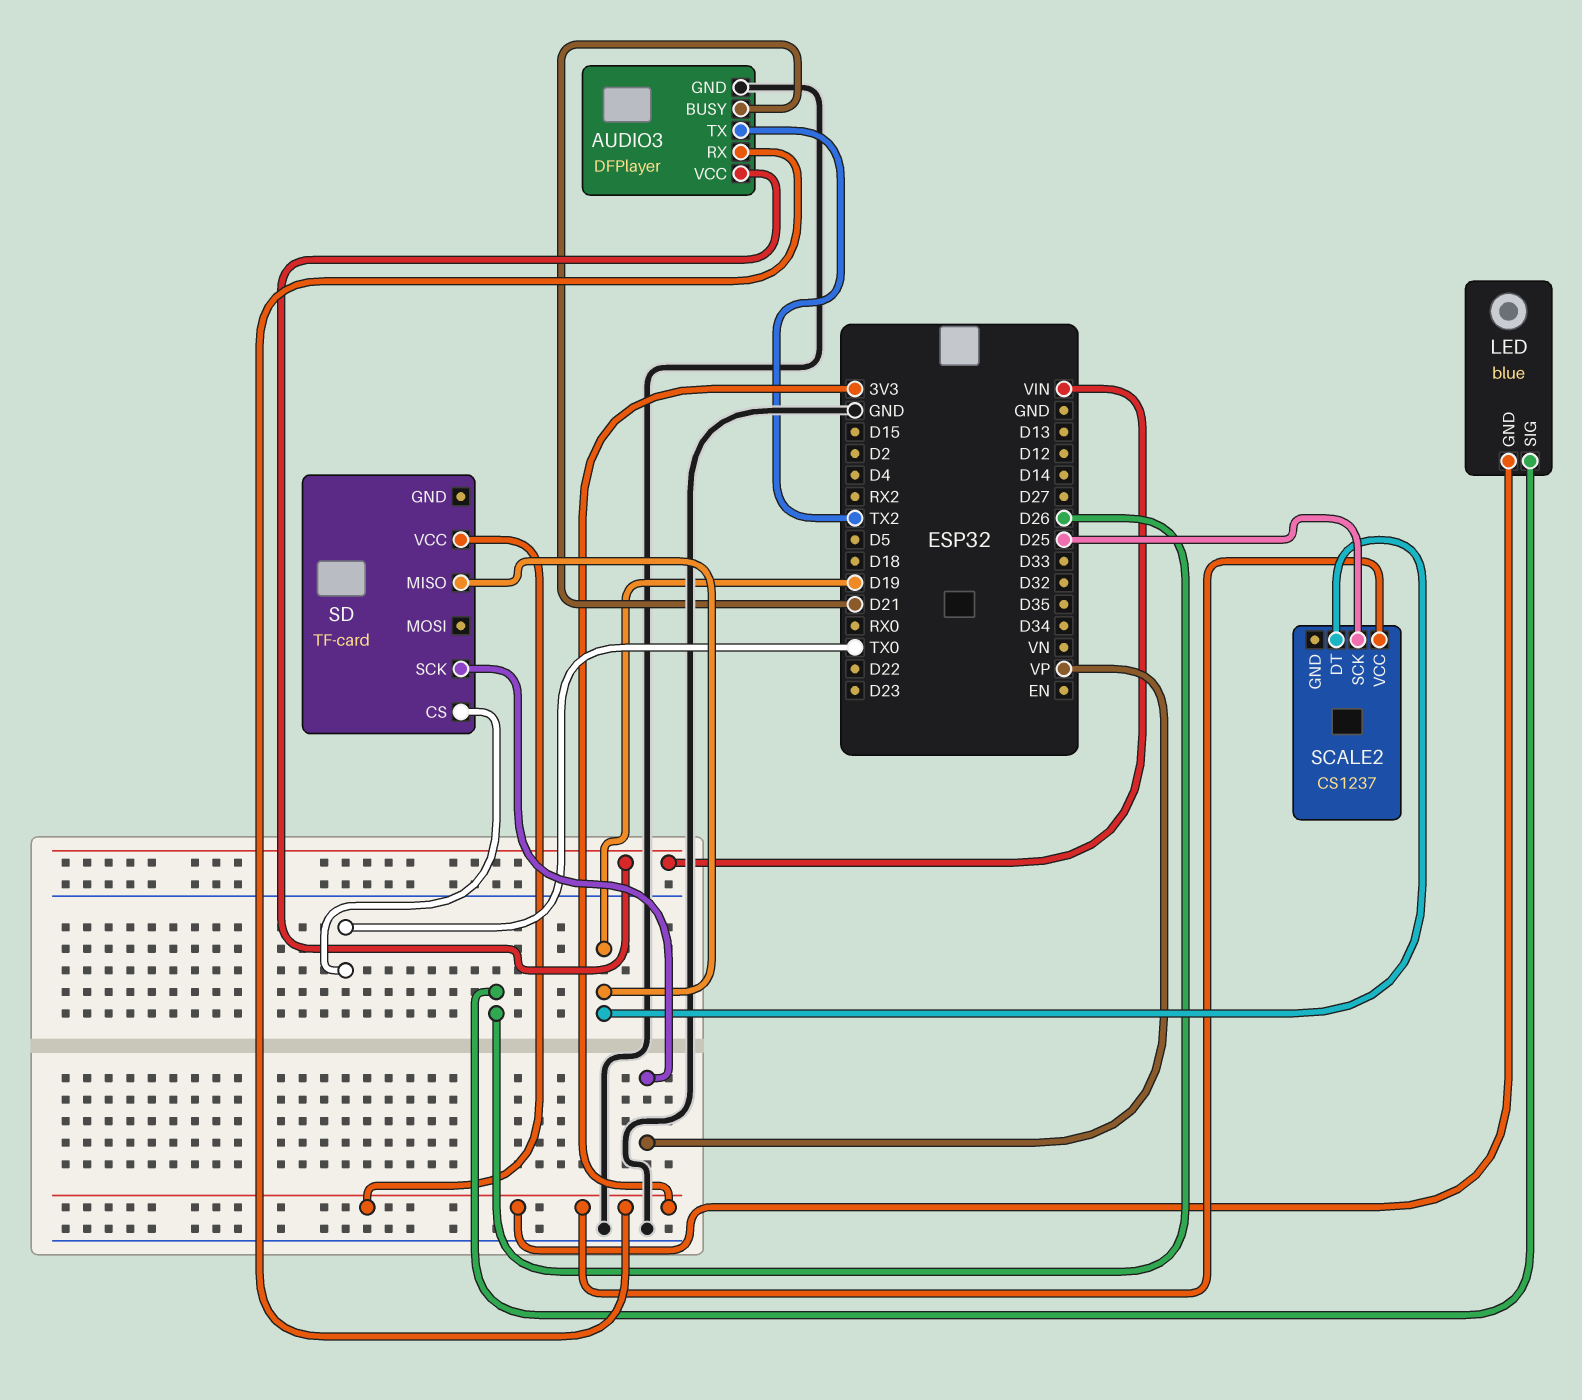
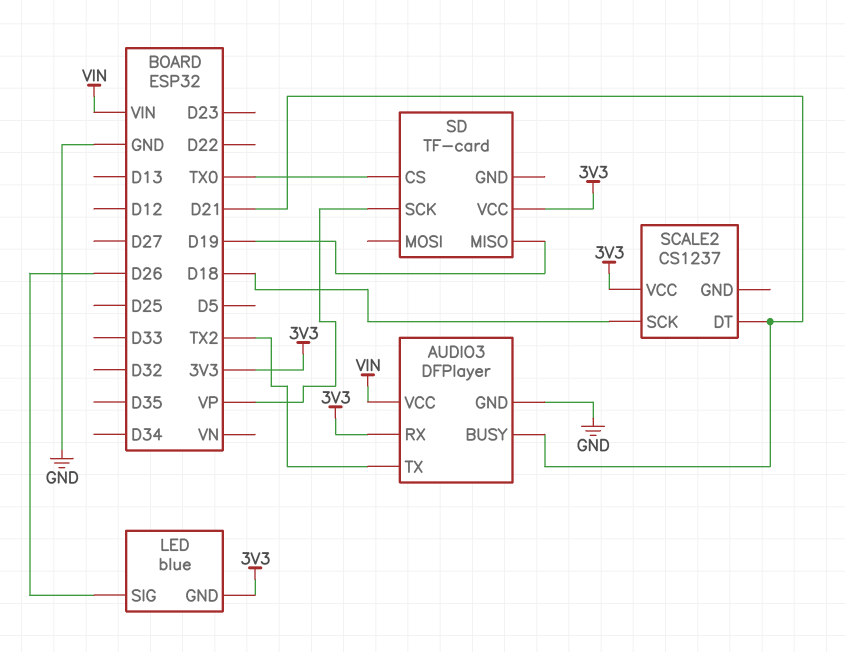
SCALE2 pin DT: D19 -> D21
SCALE2 pin SCK: D25 -> D18

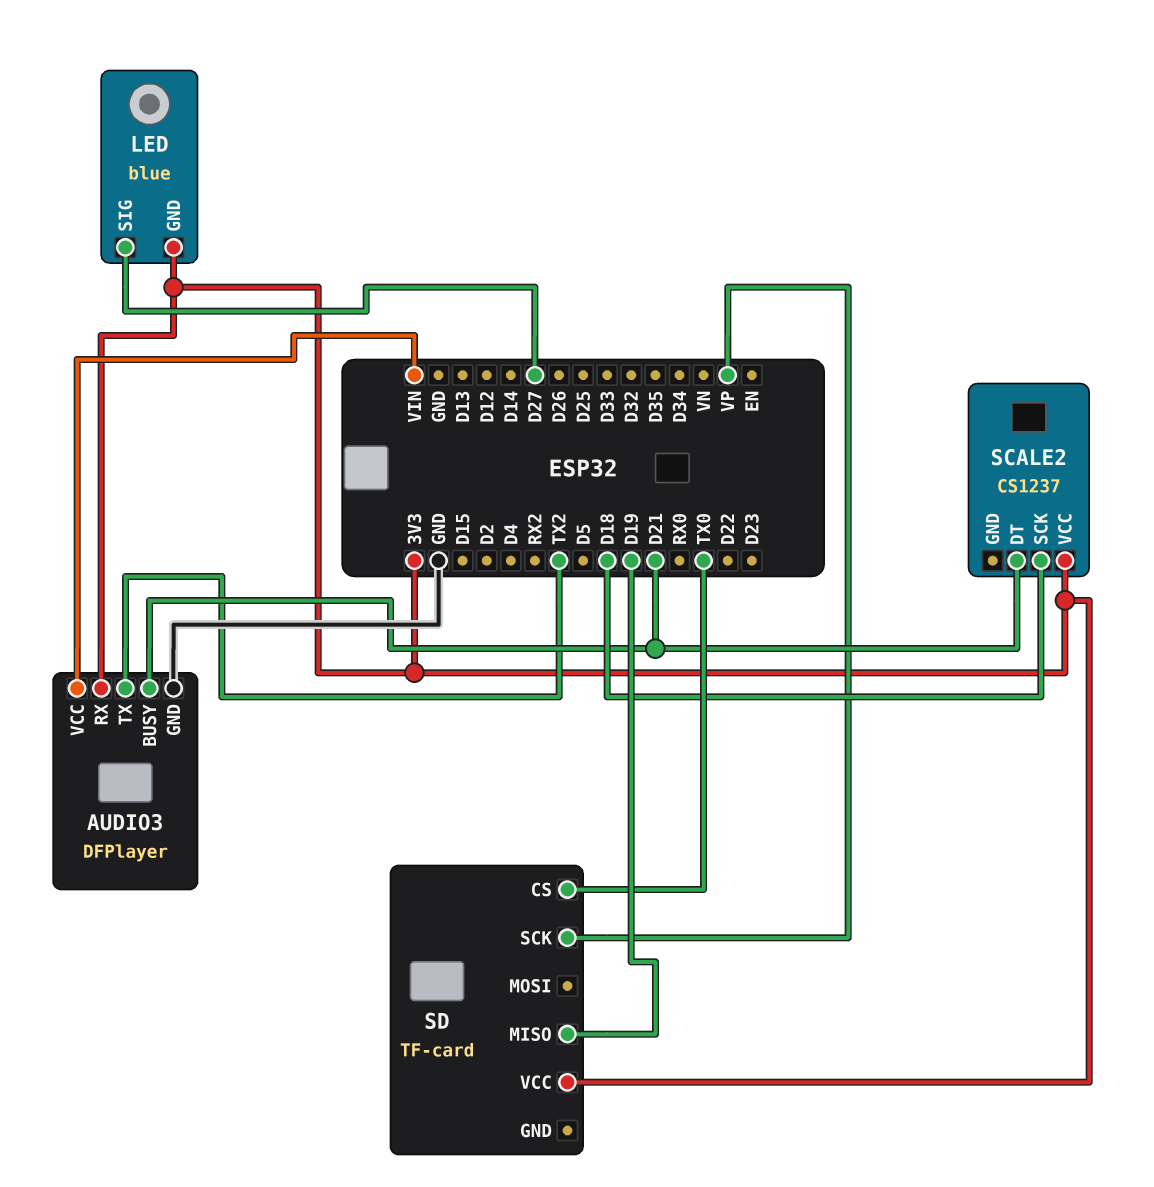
LED pin SIG: D26 -> D27

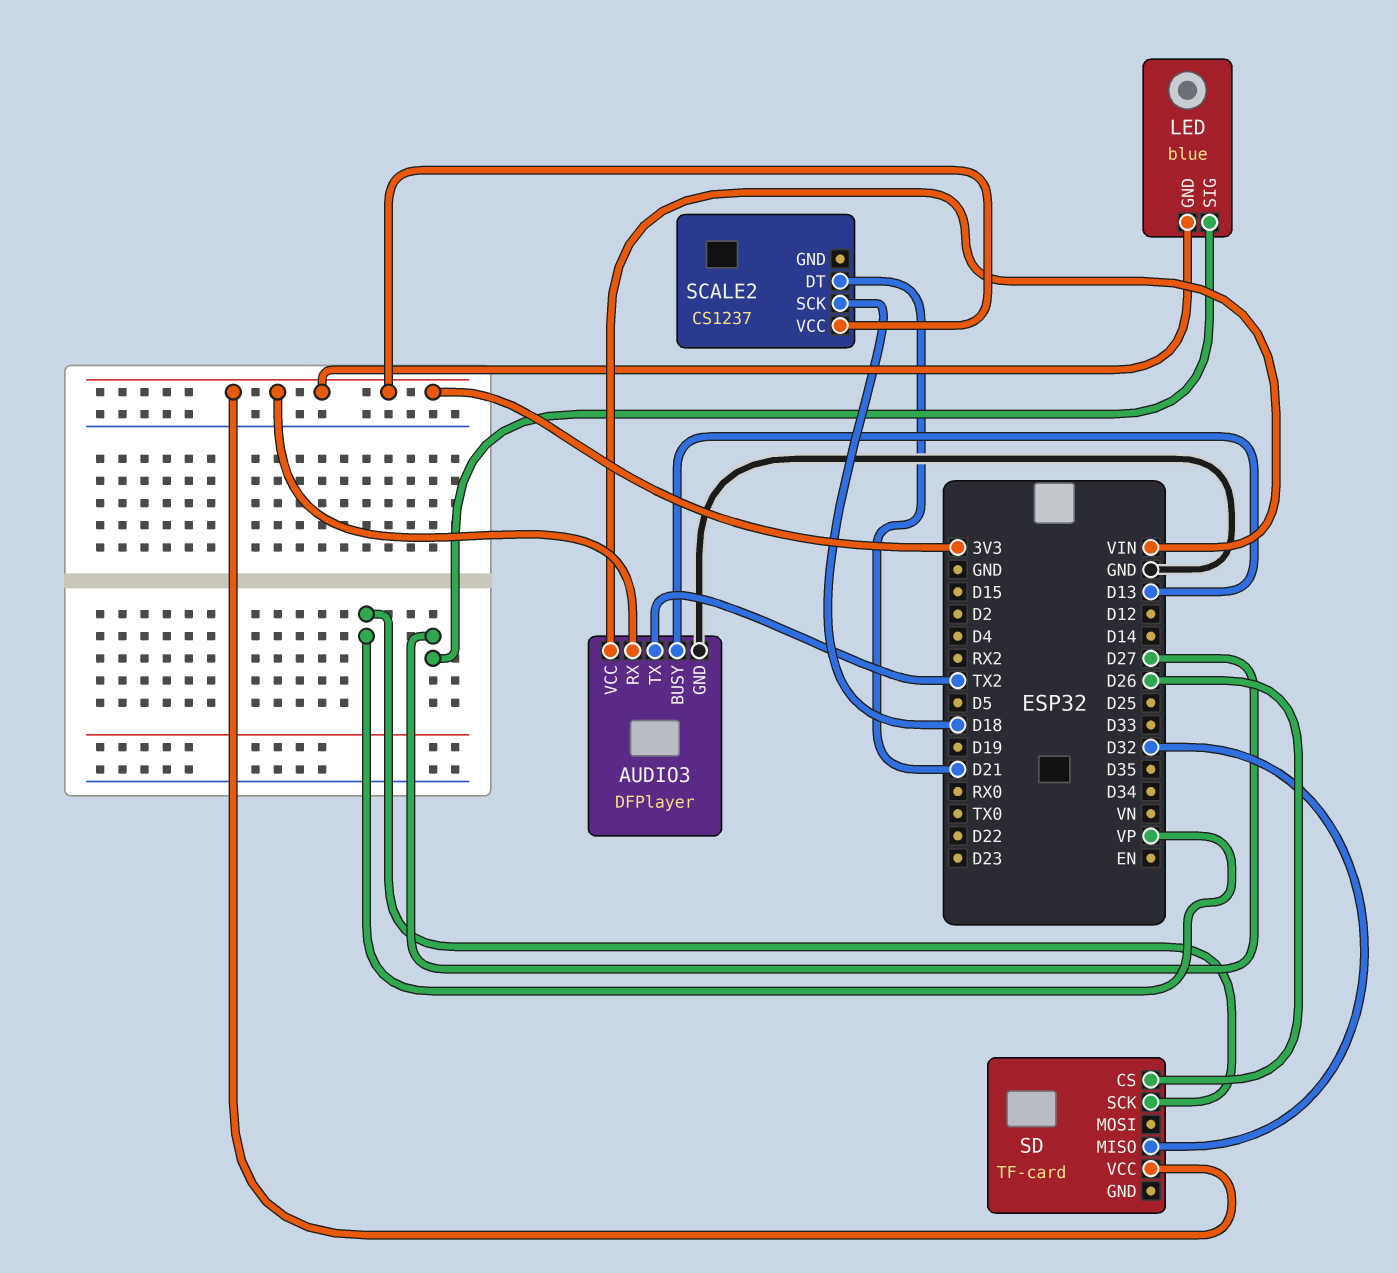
AUDIO3 pin BUSY: D21 -> D13
SD pin CS: TX0 -> D26
SD pin MISO: D19 -> D32

